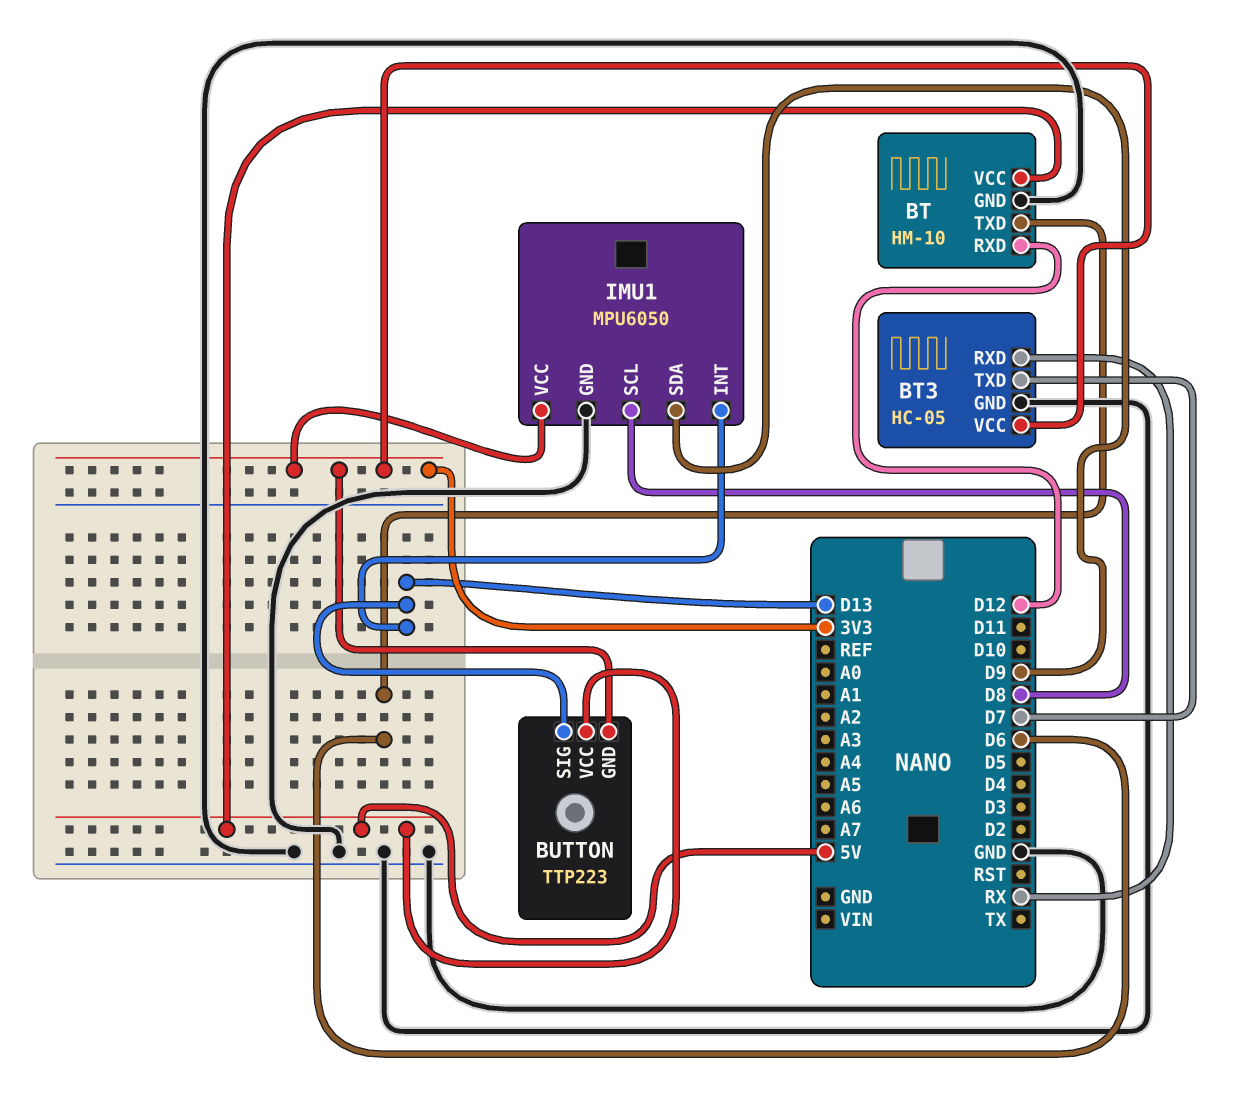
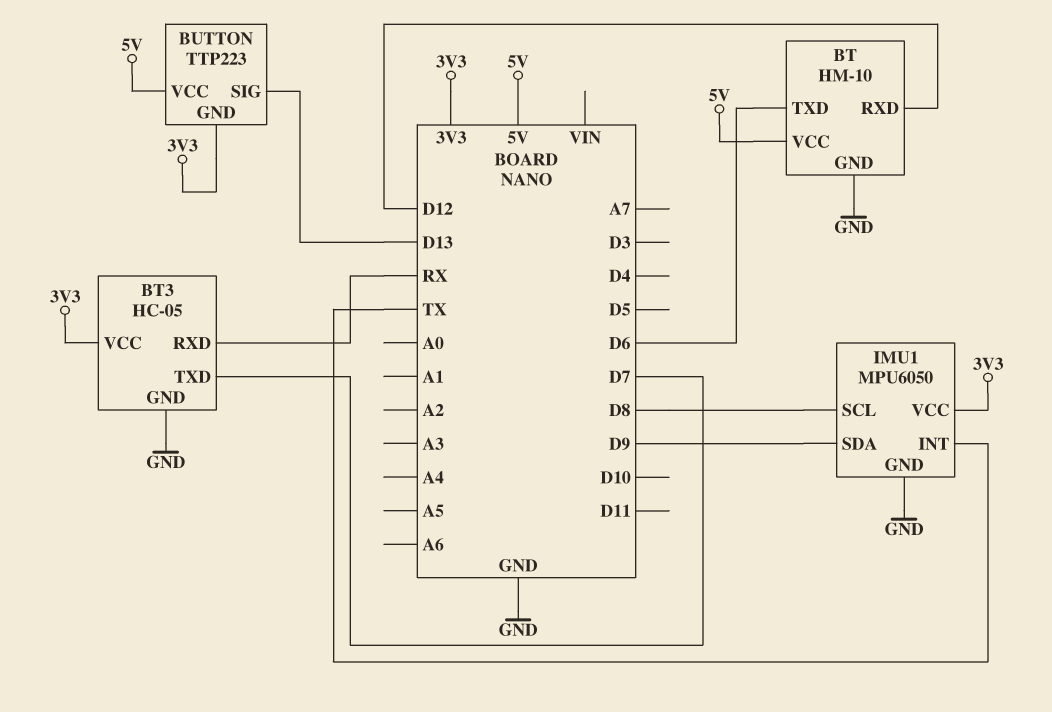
IMU1 pin INT: D13 -> TX

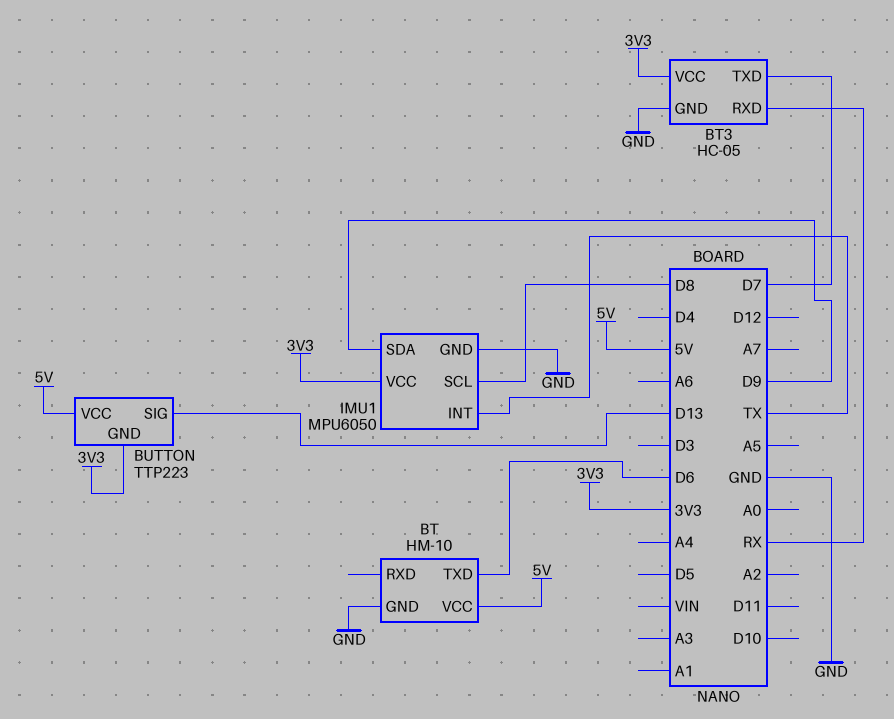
BT pin RXD: D12 -> none

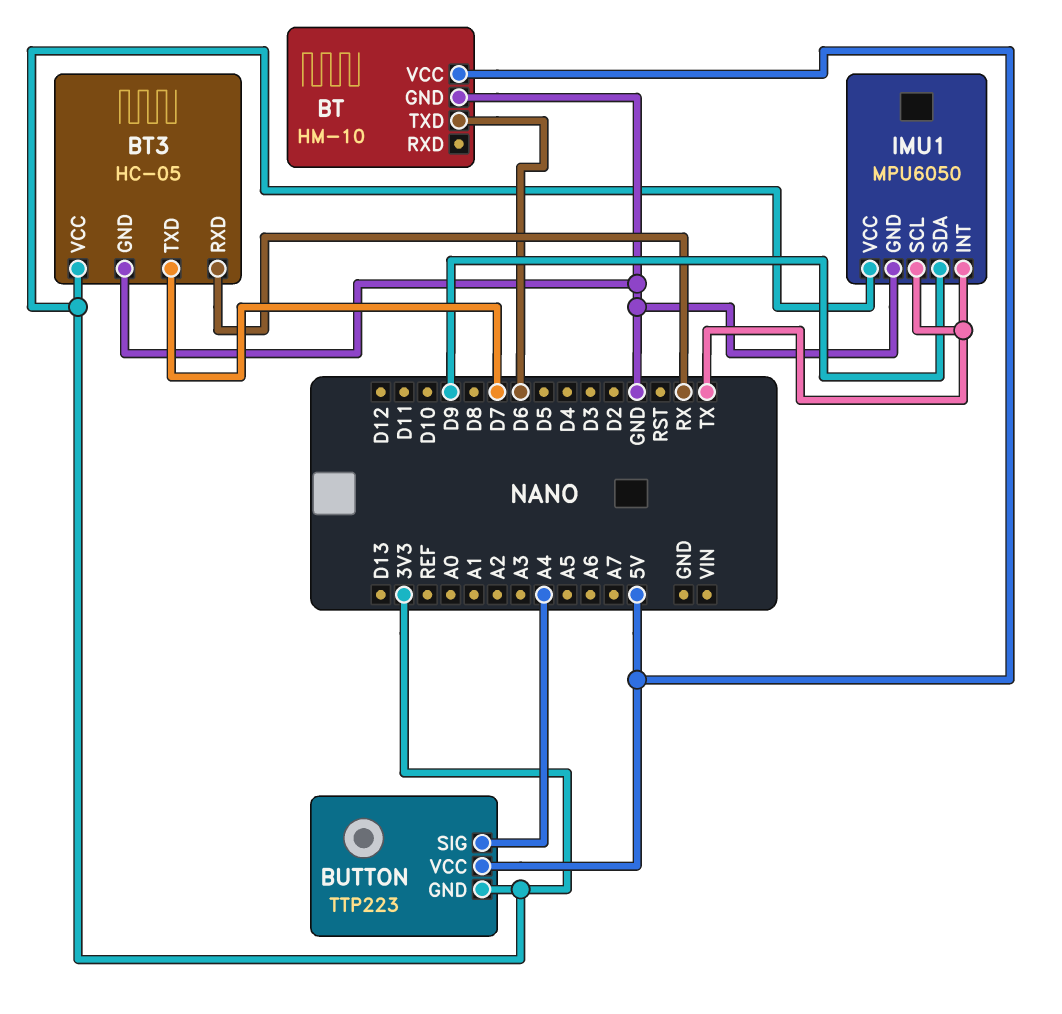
BUTTON pin SIG: D13 -> A4
IMU1 pin SCL: D8 -> TX

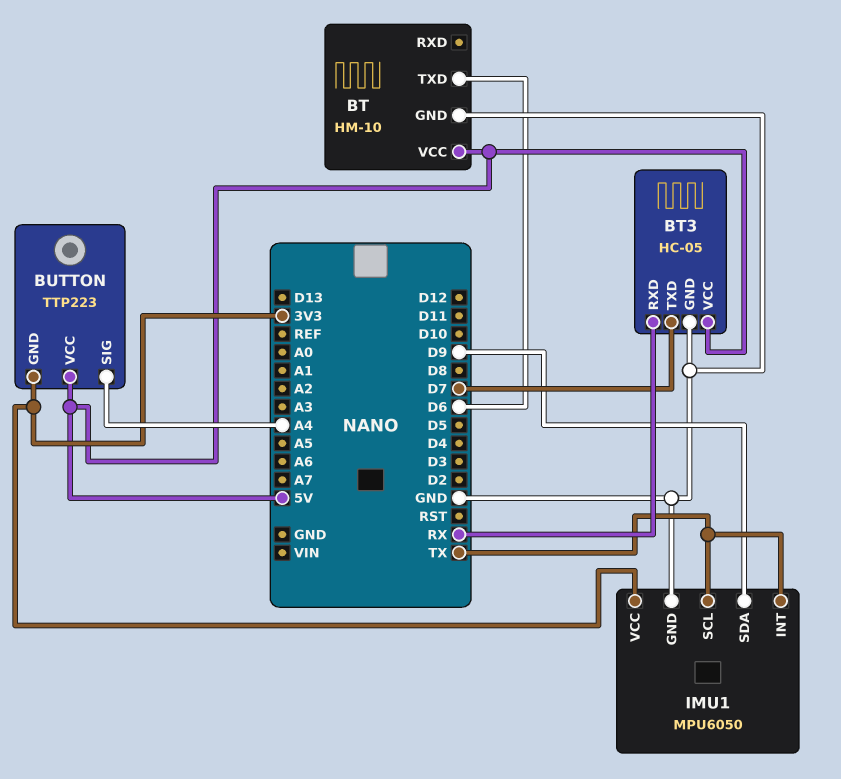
BT3 pin VCC: 3V3 -> 5V

